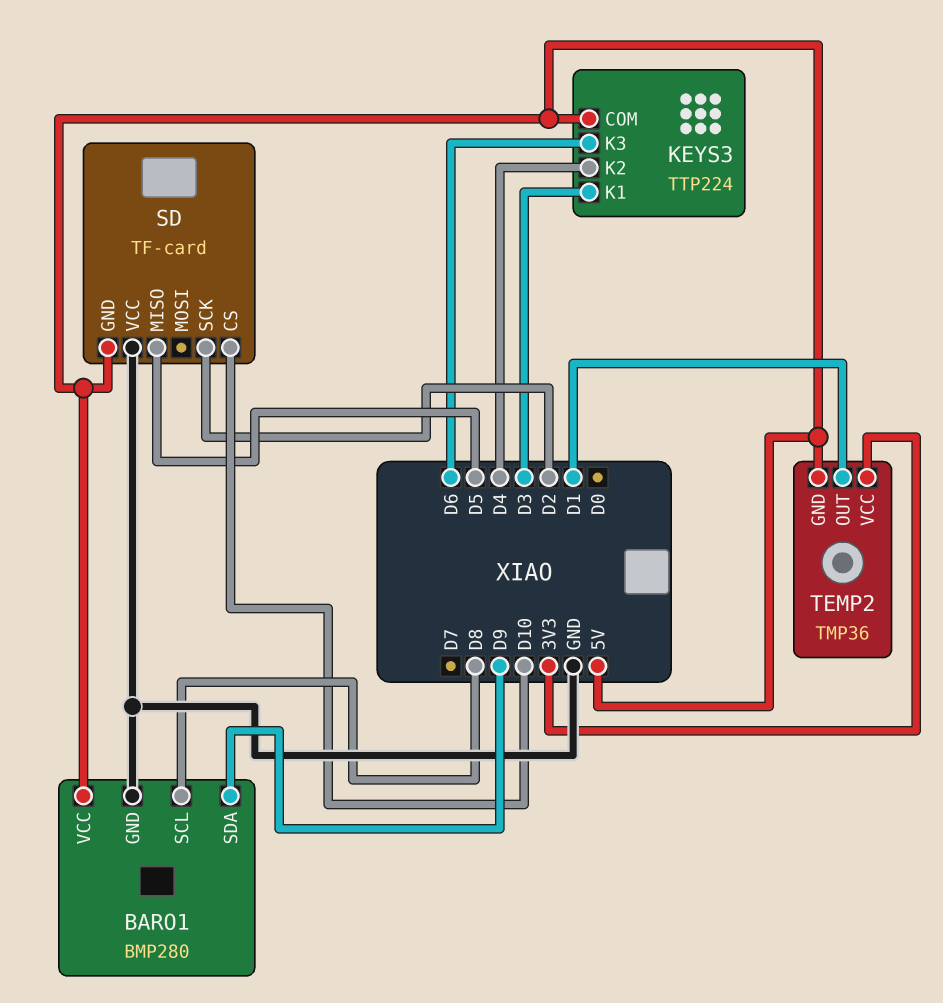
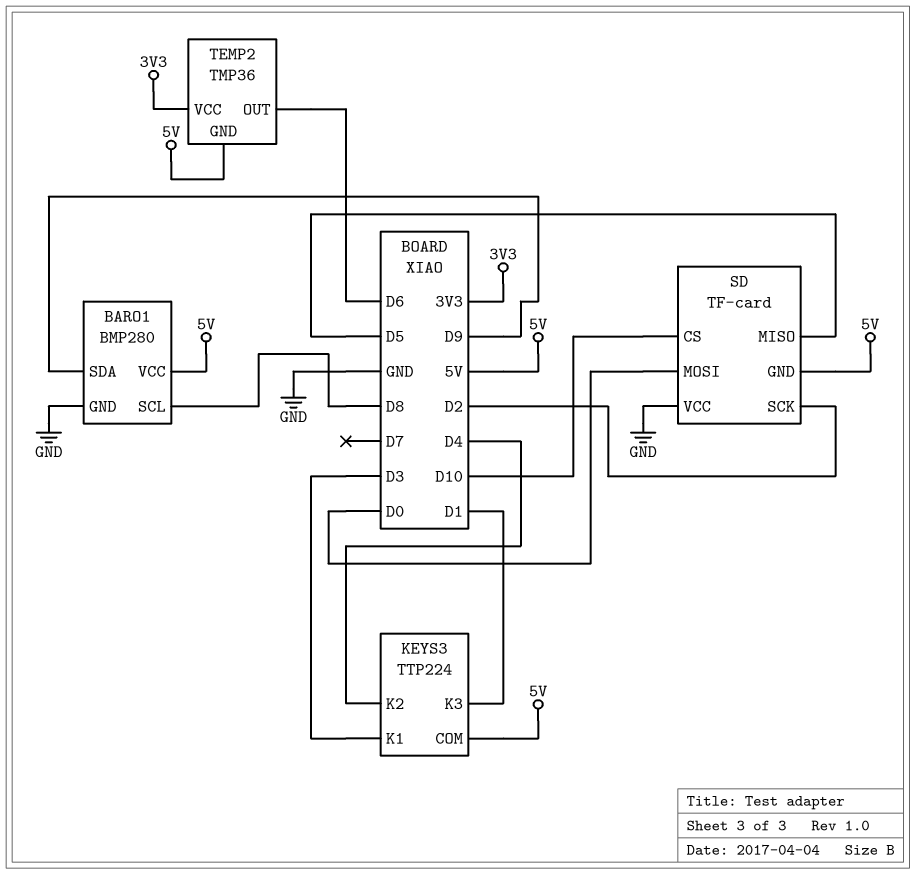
KEYS3 pin K3: D6 -> D1
SD pin MOSI: none -> D0
TEMP2 pin OUT: D1 -> D6

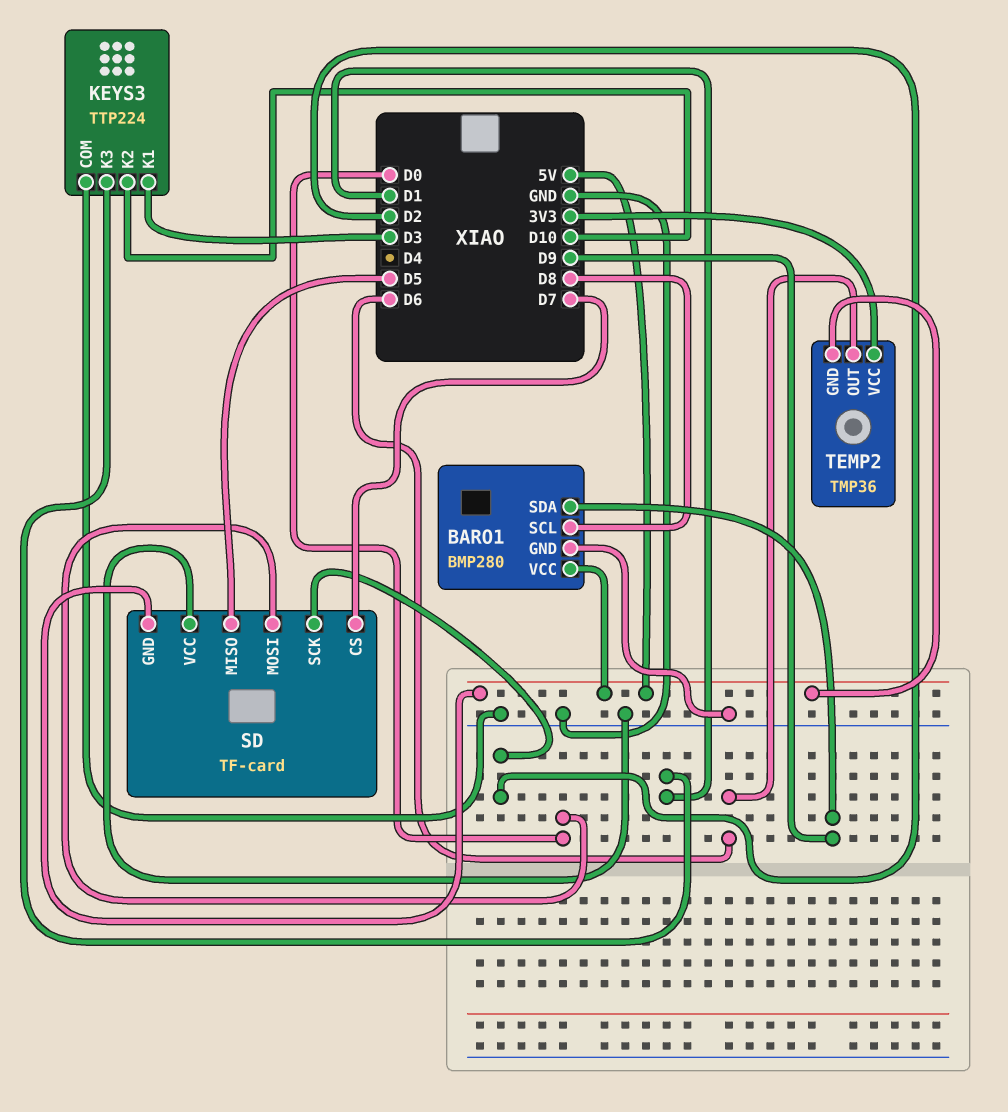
KEYS3 pin COM: 5V -> GND
KEYS3 pin K2: D4 -> D10
SD pin CS: D10 -> D7

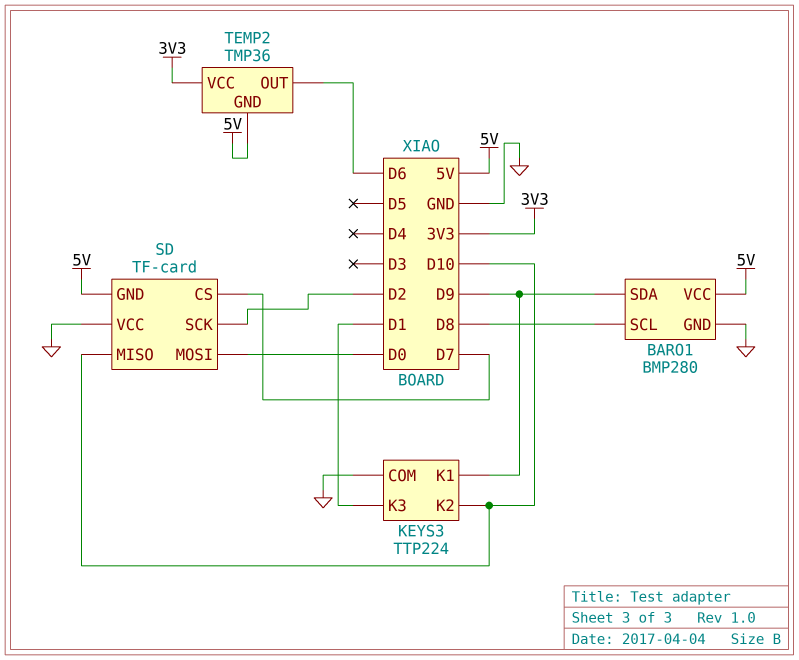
KEYS3 pin K1: D3 -> D9
SD pin MISO: D5 -> D10

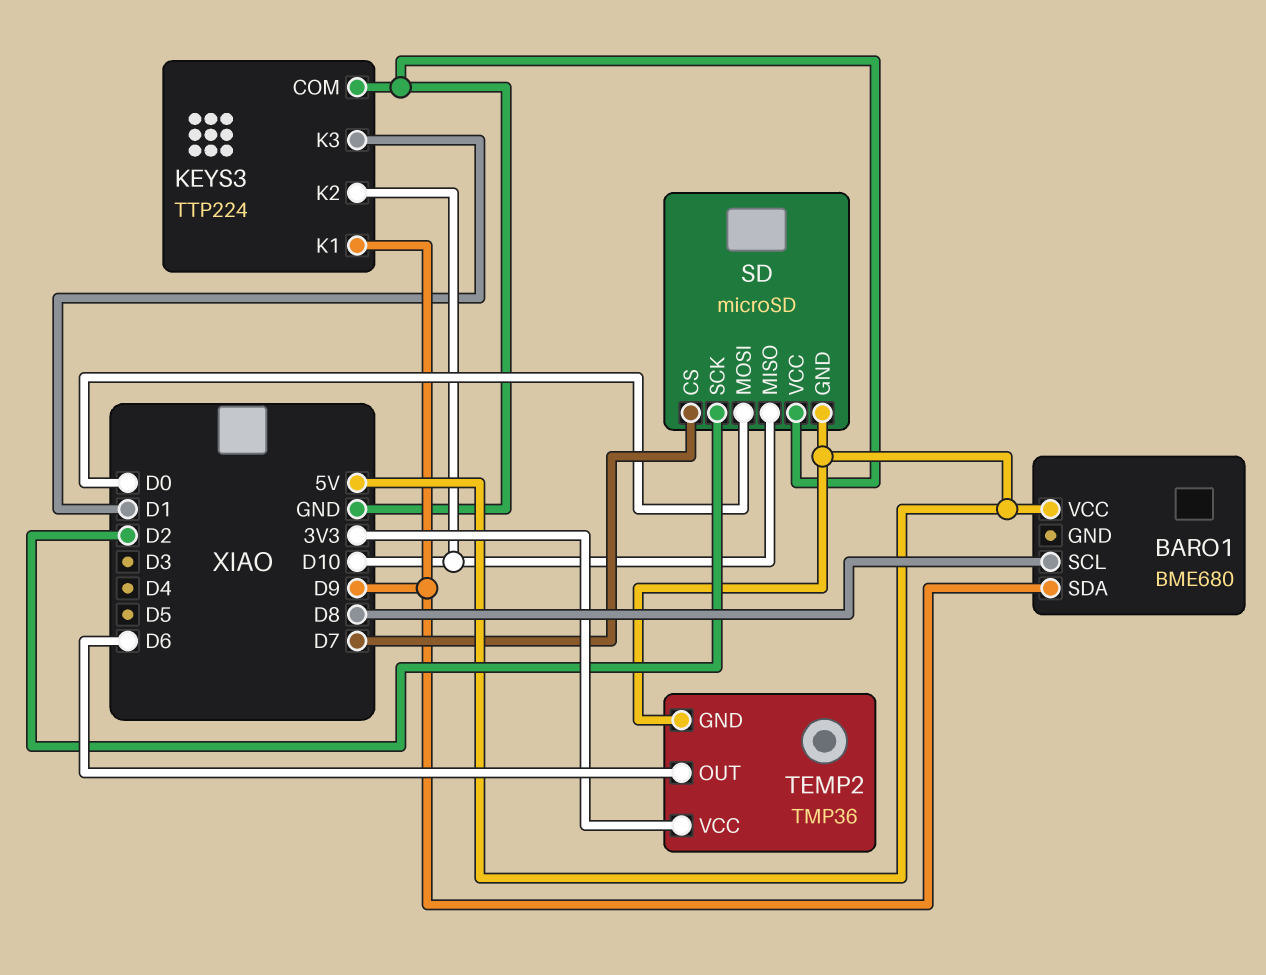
BARO1: BMP280 -> BME680
BARO1 pin GND: GND -> none
SD: TF-card -> microSD

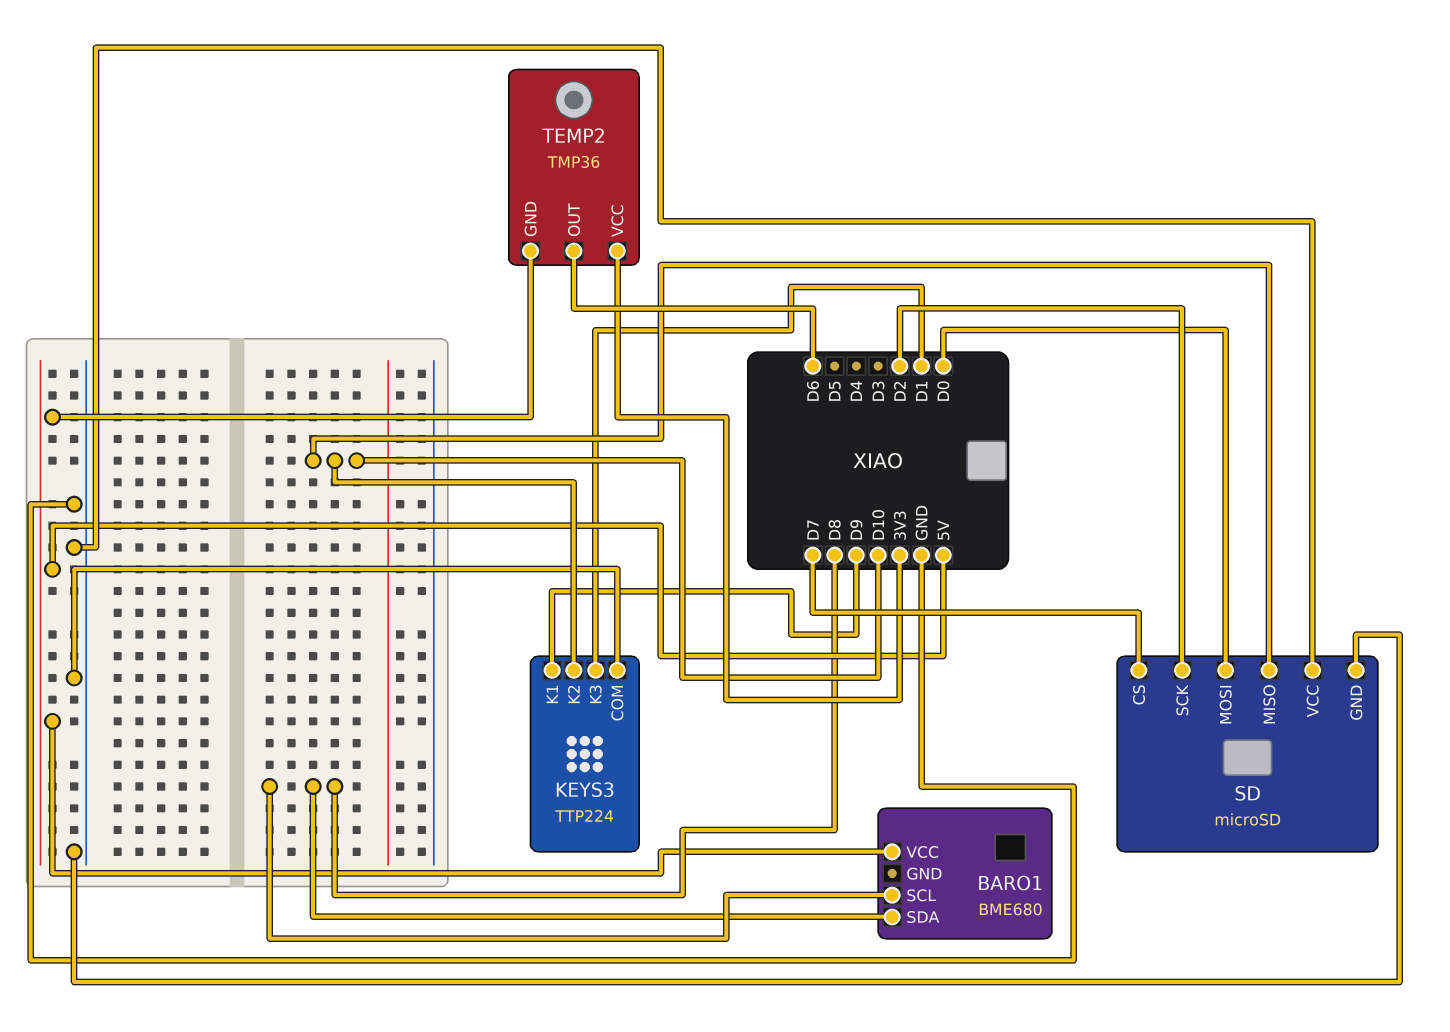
BARO1 pin SDA: D9 -> D8
SD pin GND: 5V -> GND

